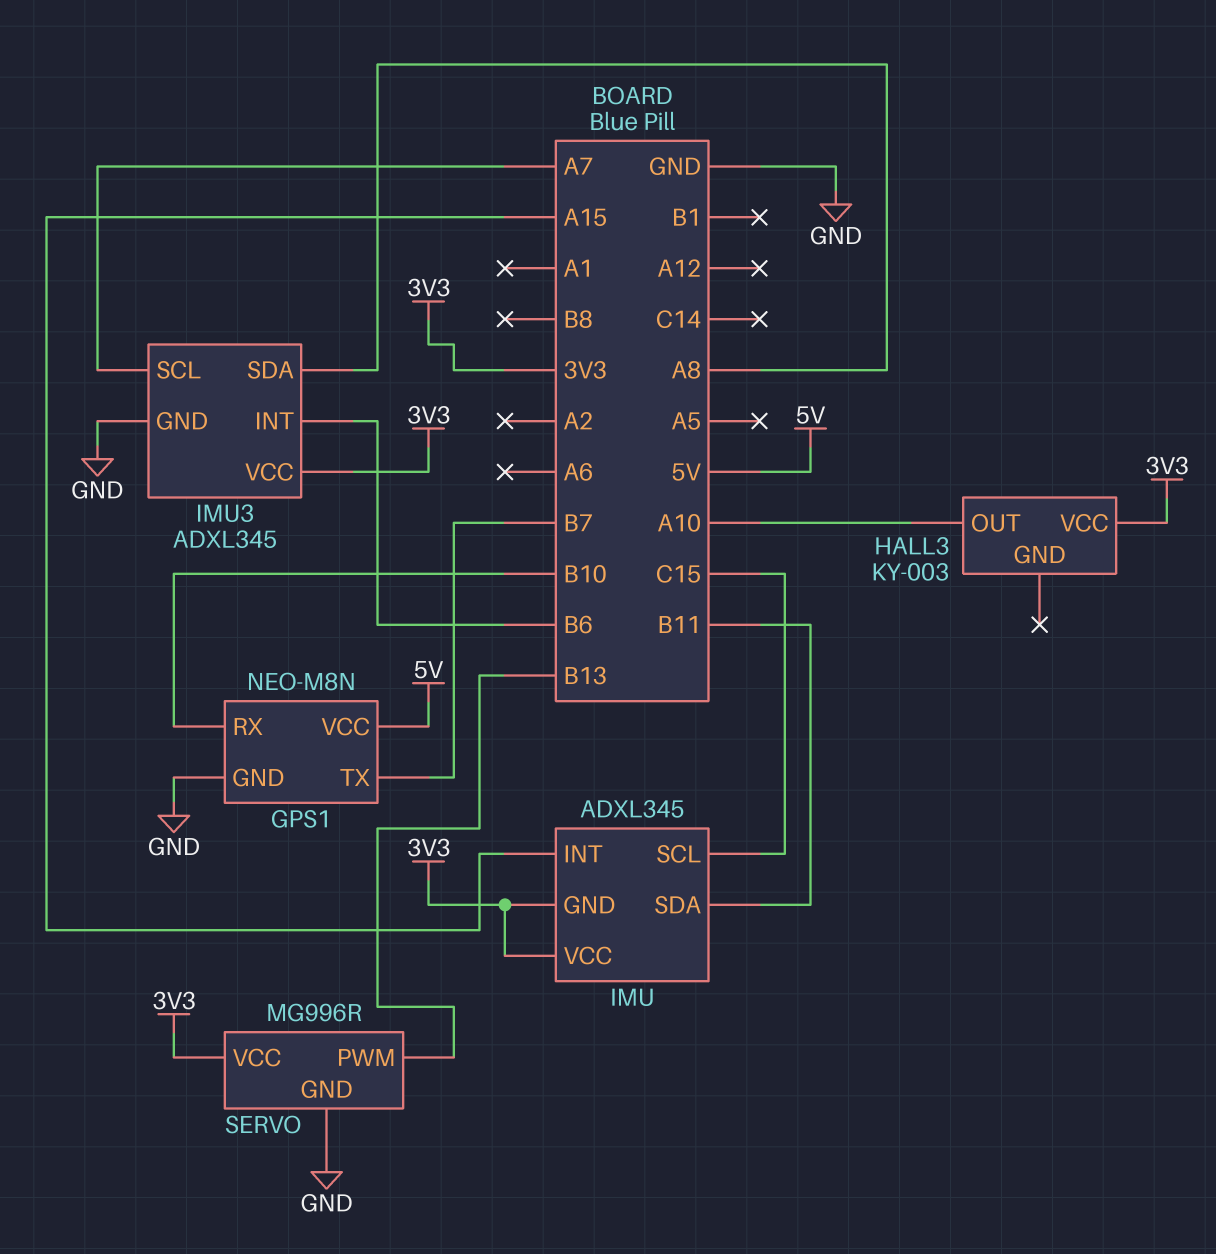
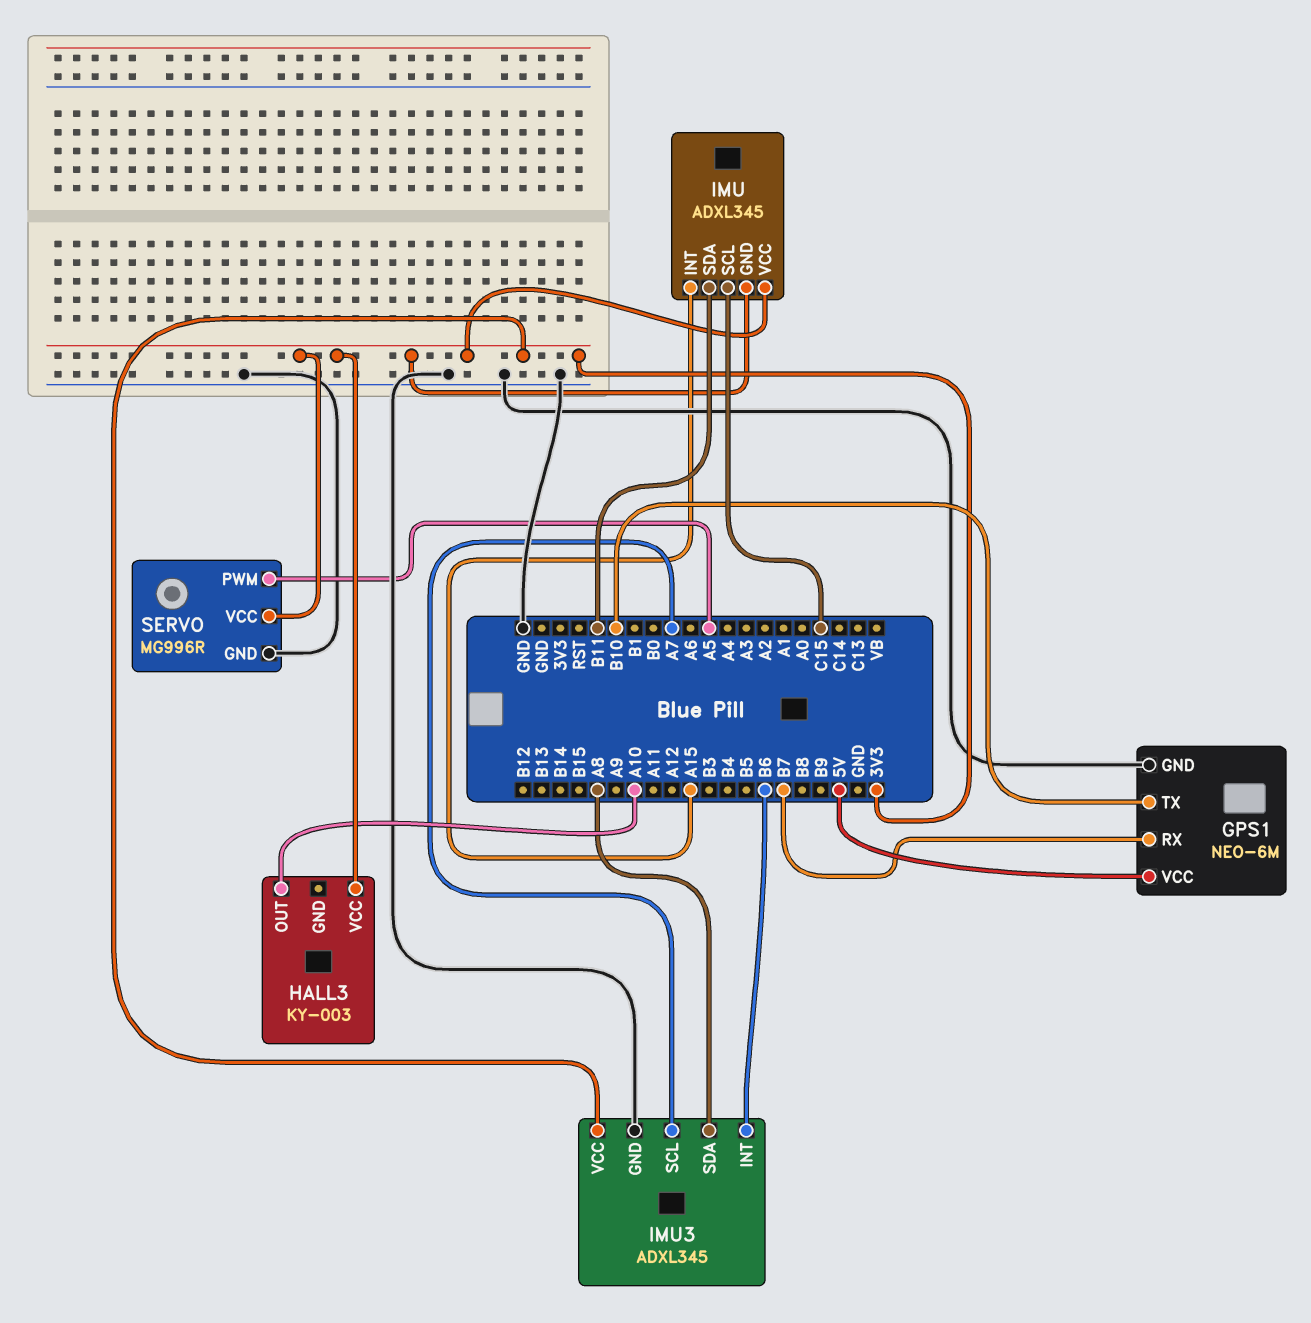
GPS1: NEO-M8N -> NEO-6M
GPS1 pin RX: B10 -> B7
GPS1 pin TX: B7 -> B10
SERVO pin PWM: B13 -> A5

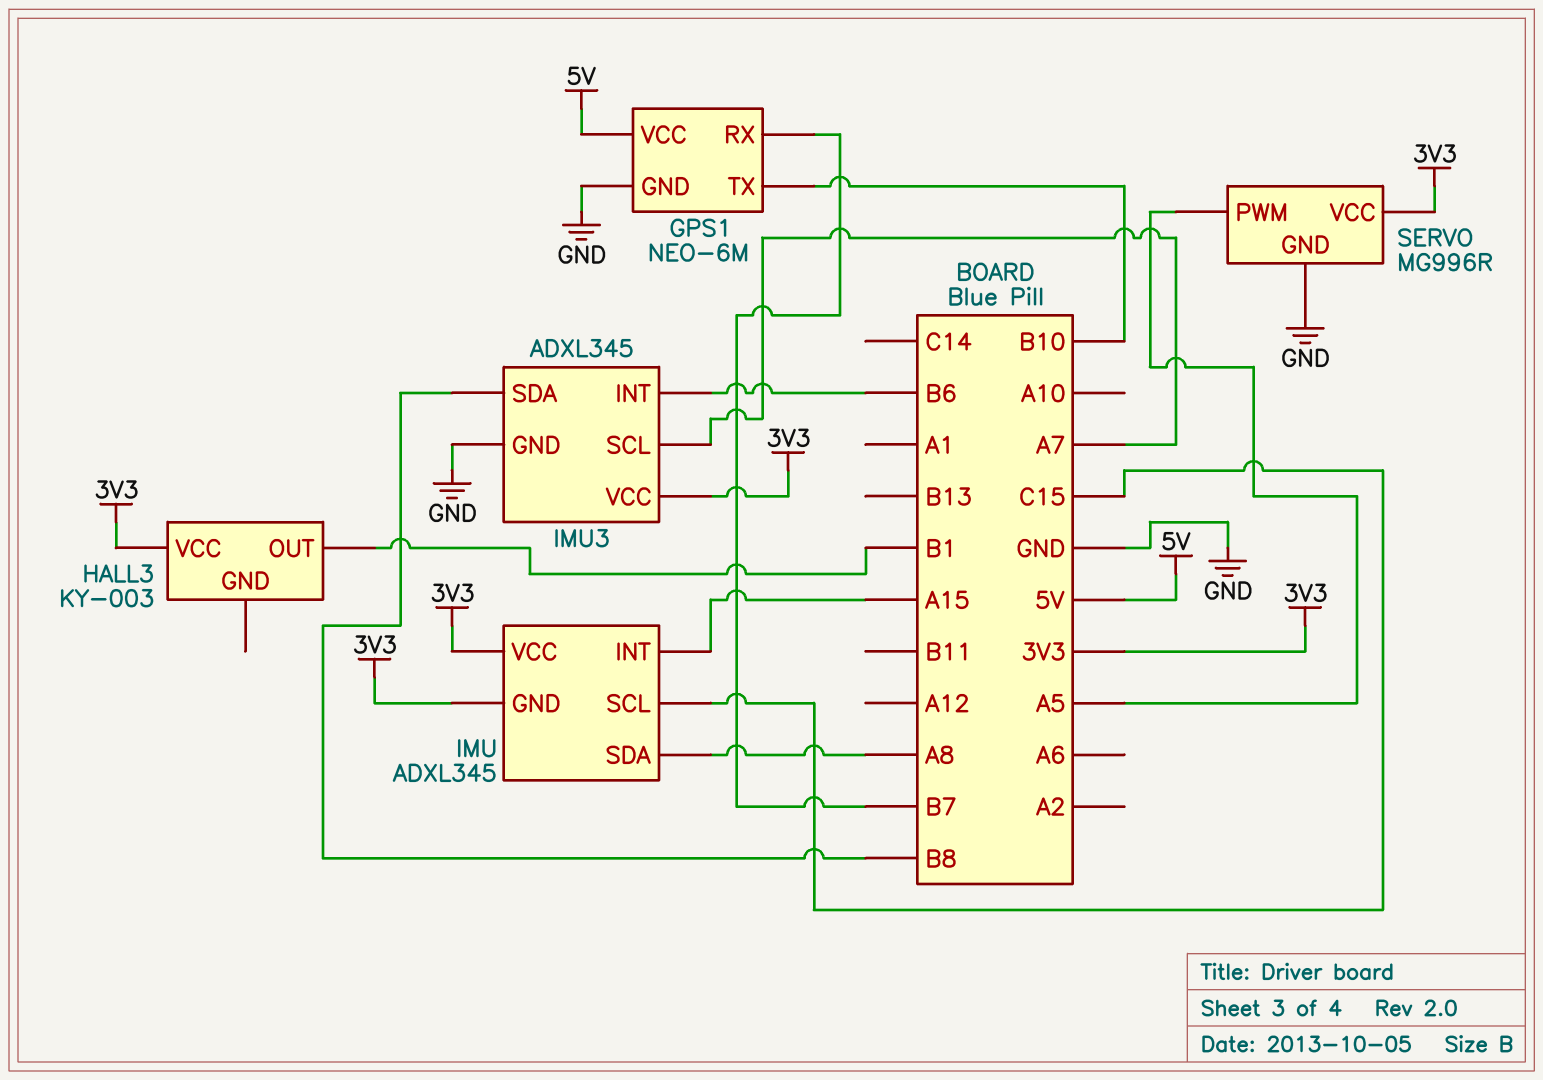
HALL3 pin OUT: A10 -> B1
IMU pin SDA: B11 -> A8
IMU3 pin SDA: A8 -> B8

